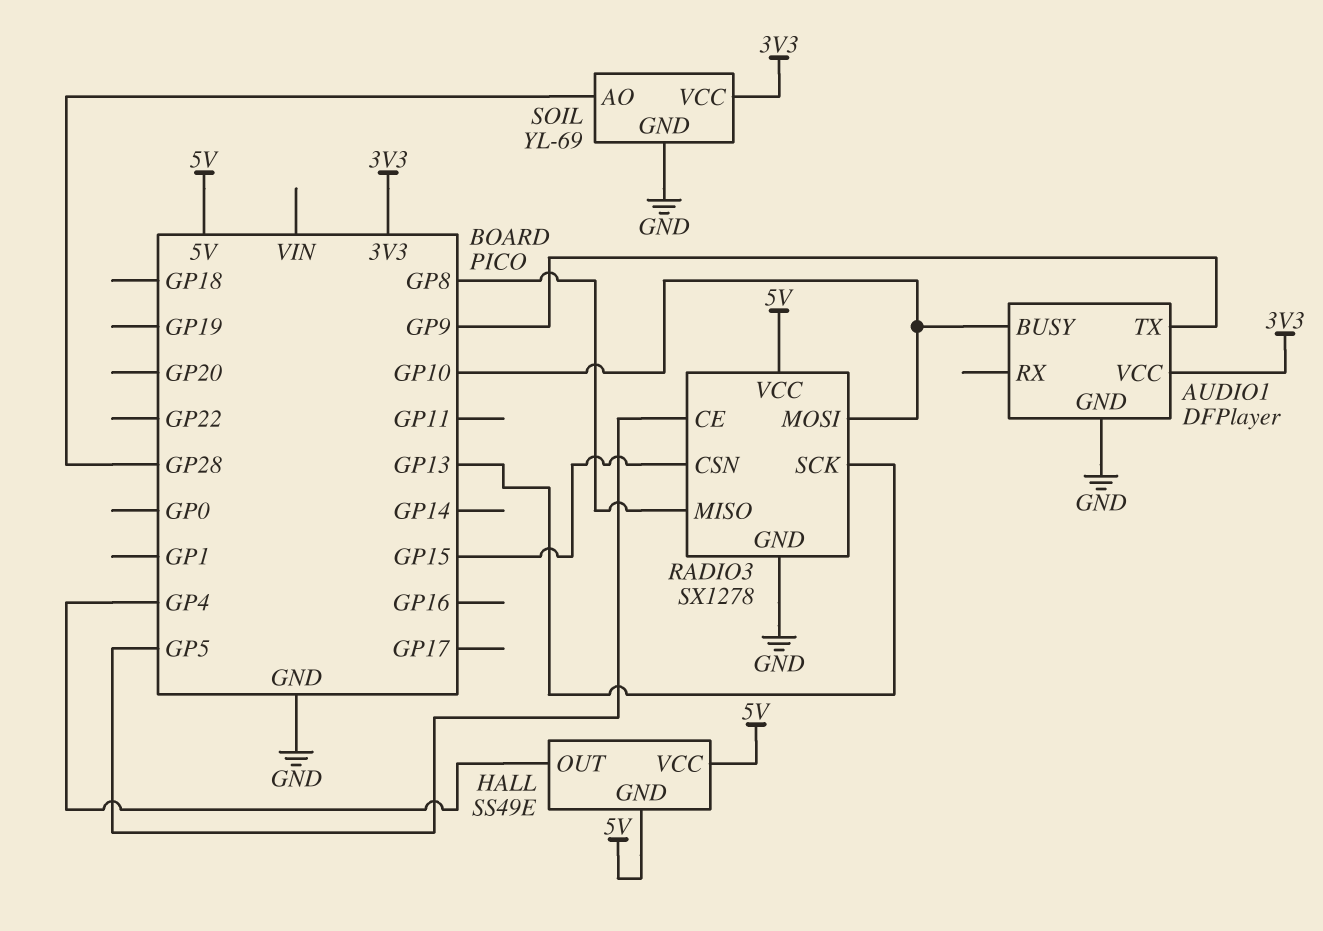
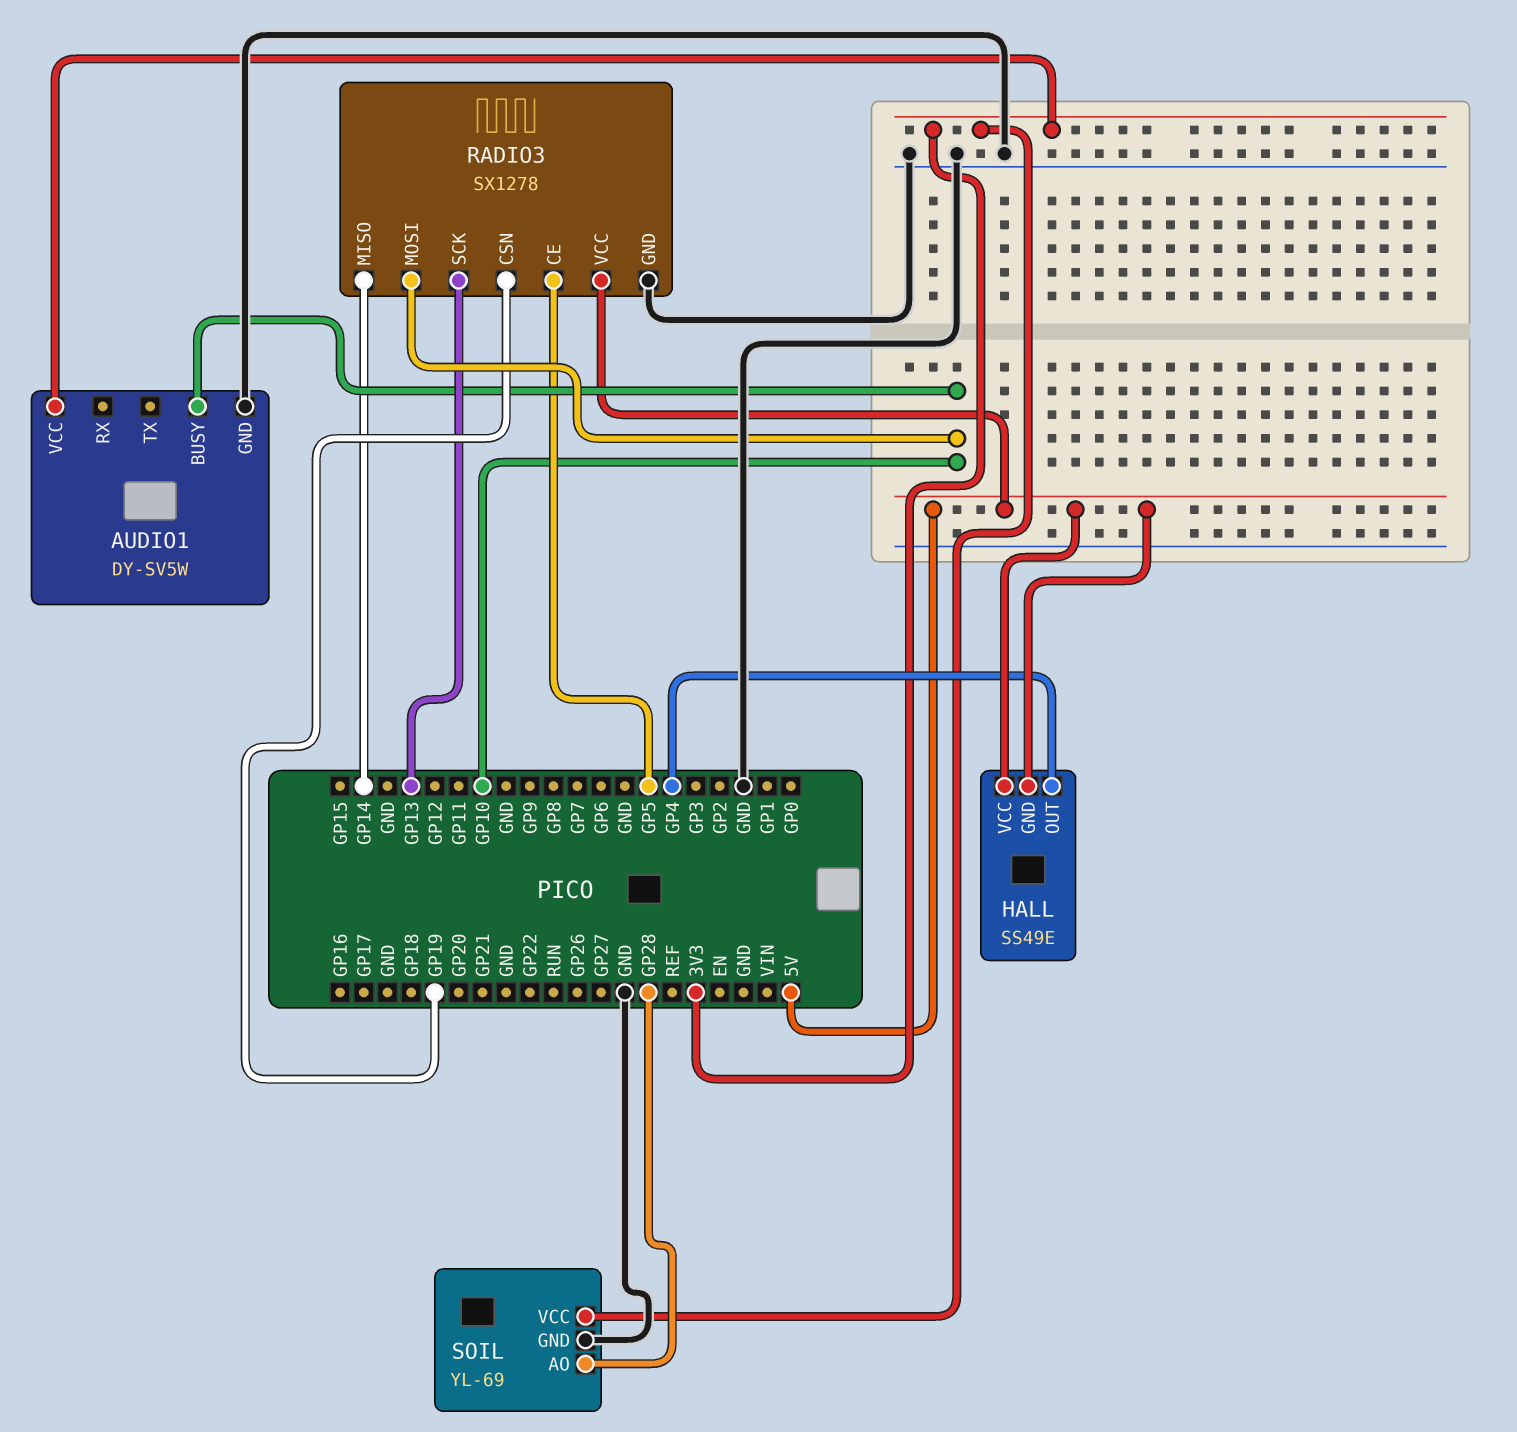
AUDIO1: DFPlayer -> DY-SV5W
AUDIO1 pin TX: GP9 -> none
RADIO3 pin CSN: GP15 -> GP19
RADIO3 pin MISO: GP8 -> GP14

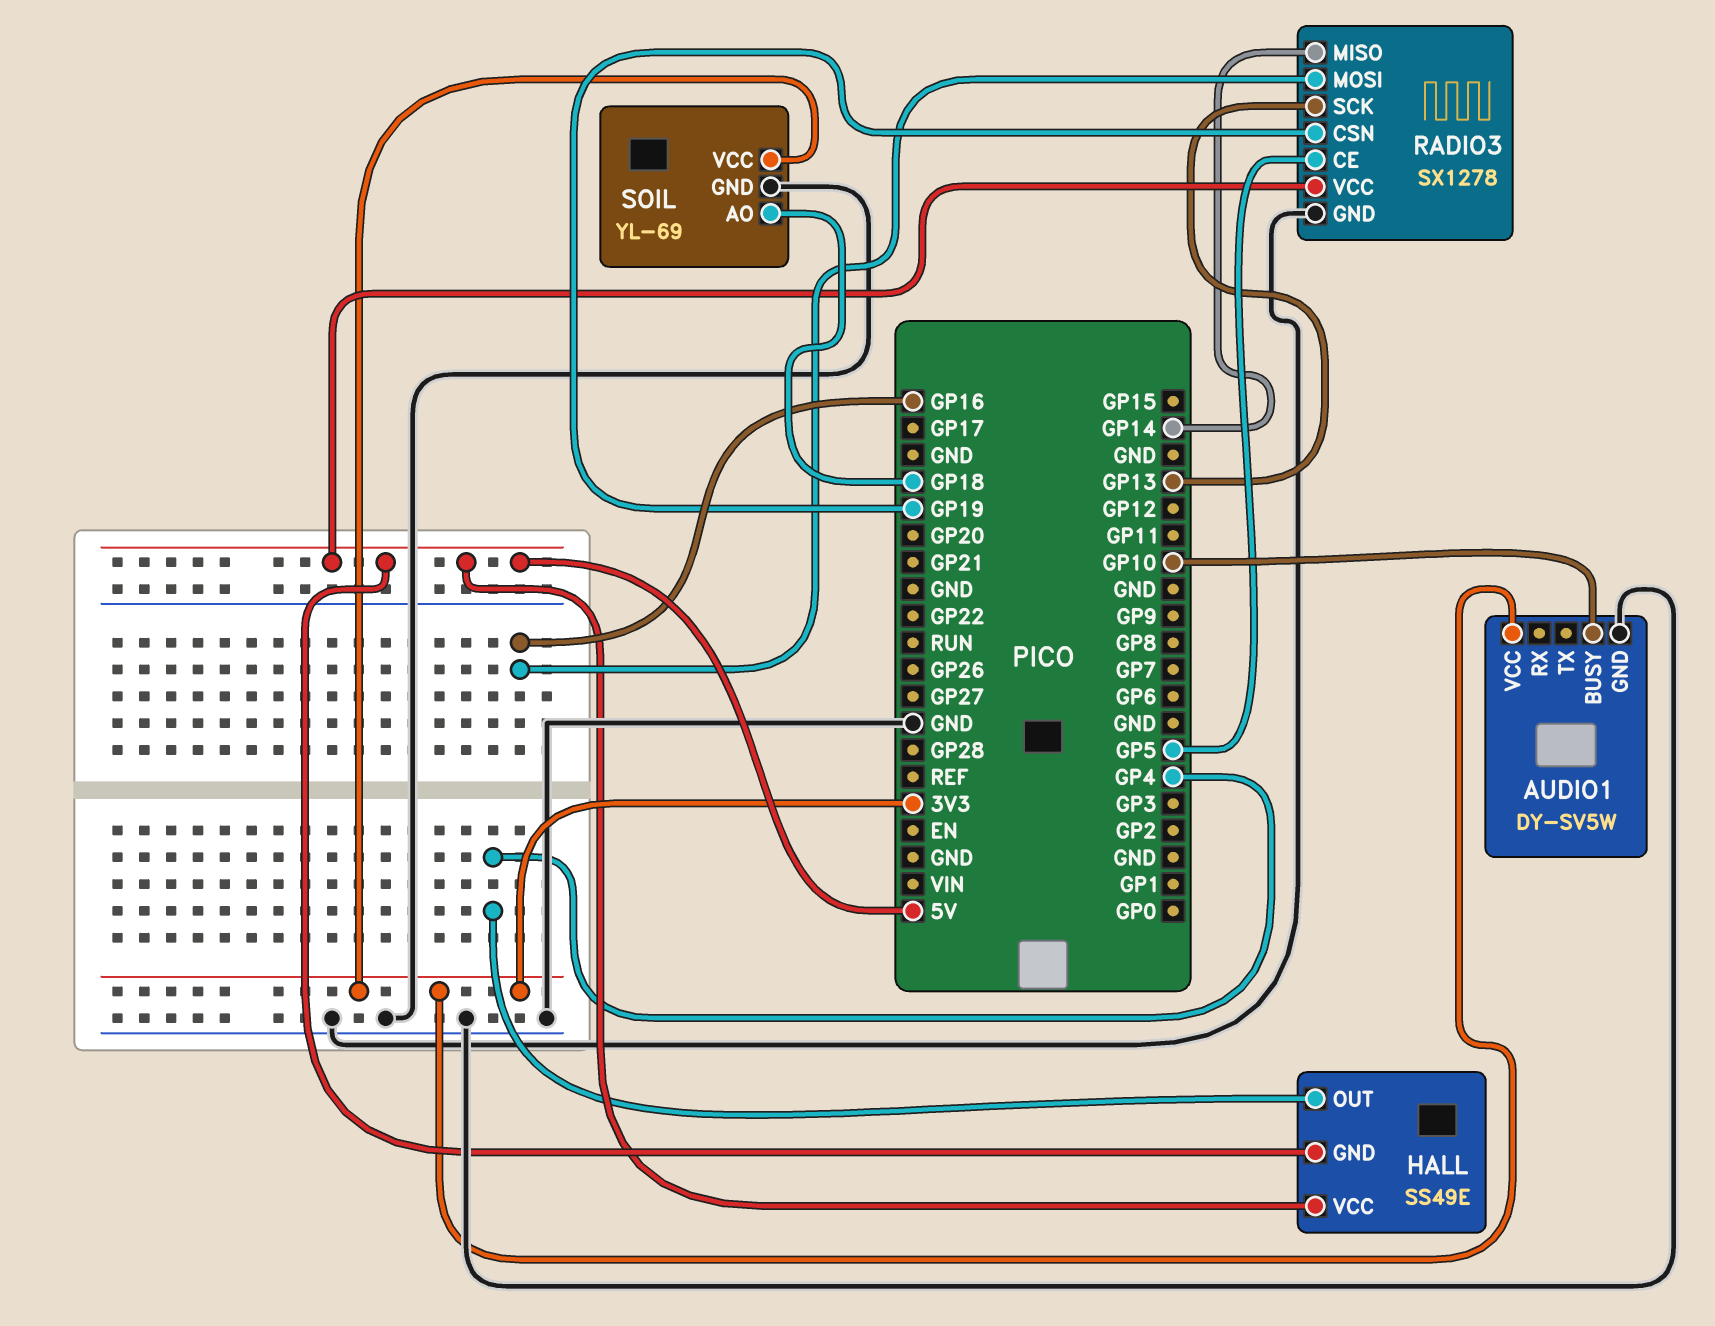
RADIO3 pin MOSI: GP10 -> GP16
SOIL pin AO: GP28 -> GP18

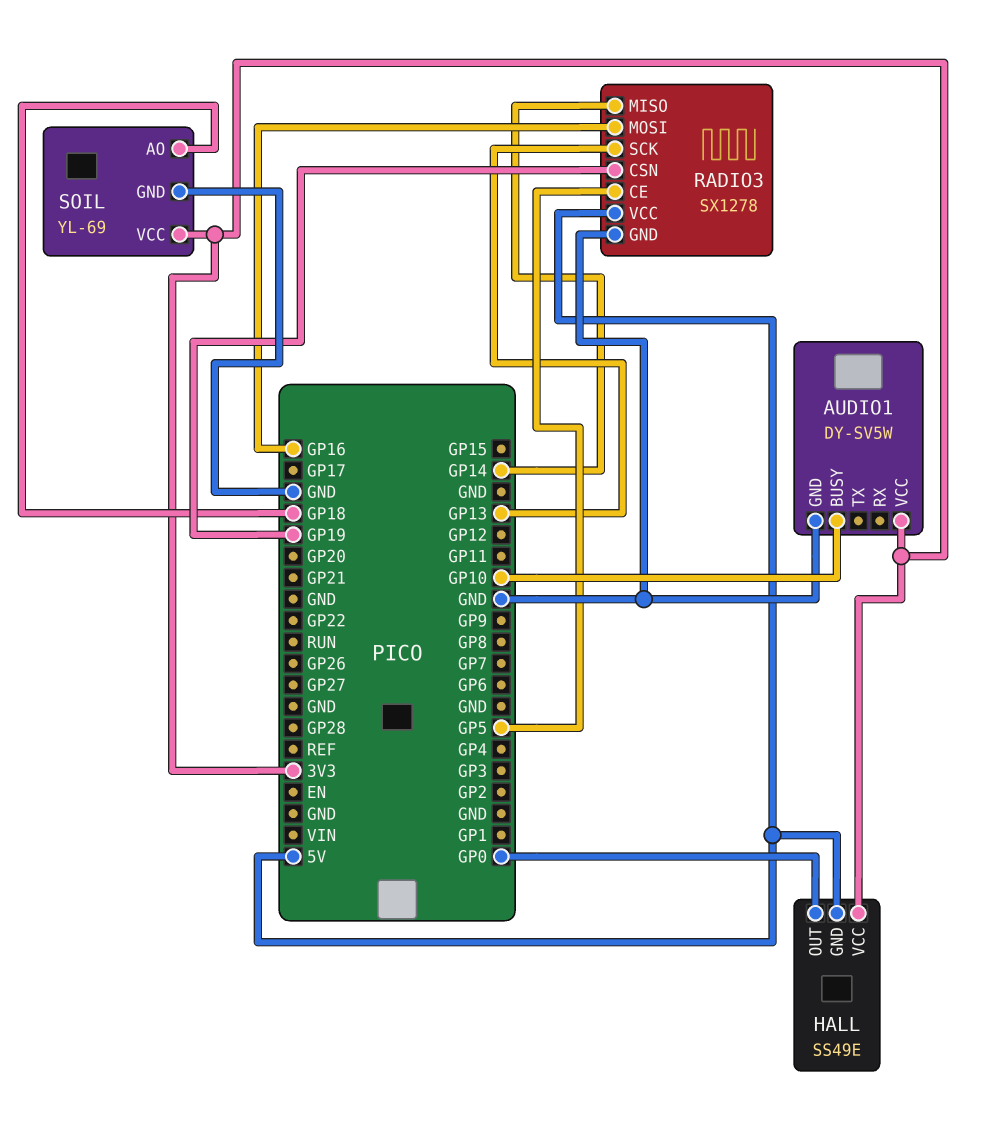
HALL pin OUT: GP4 -> GP0
HALL pin VCC: 5V -> 3V3

